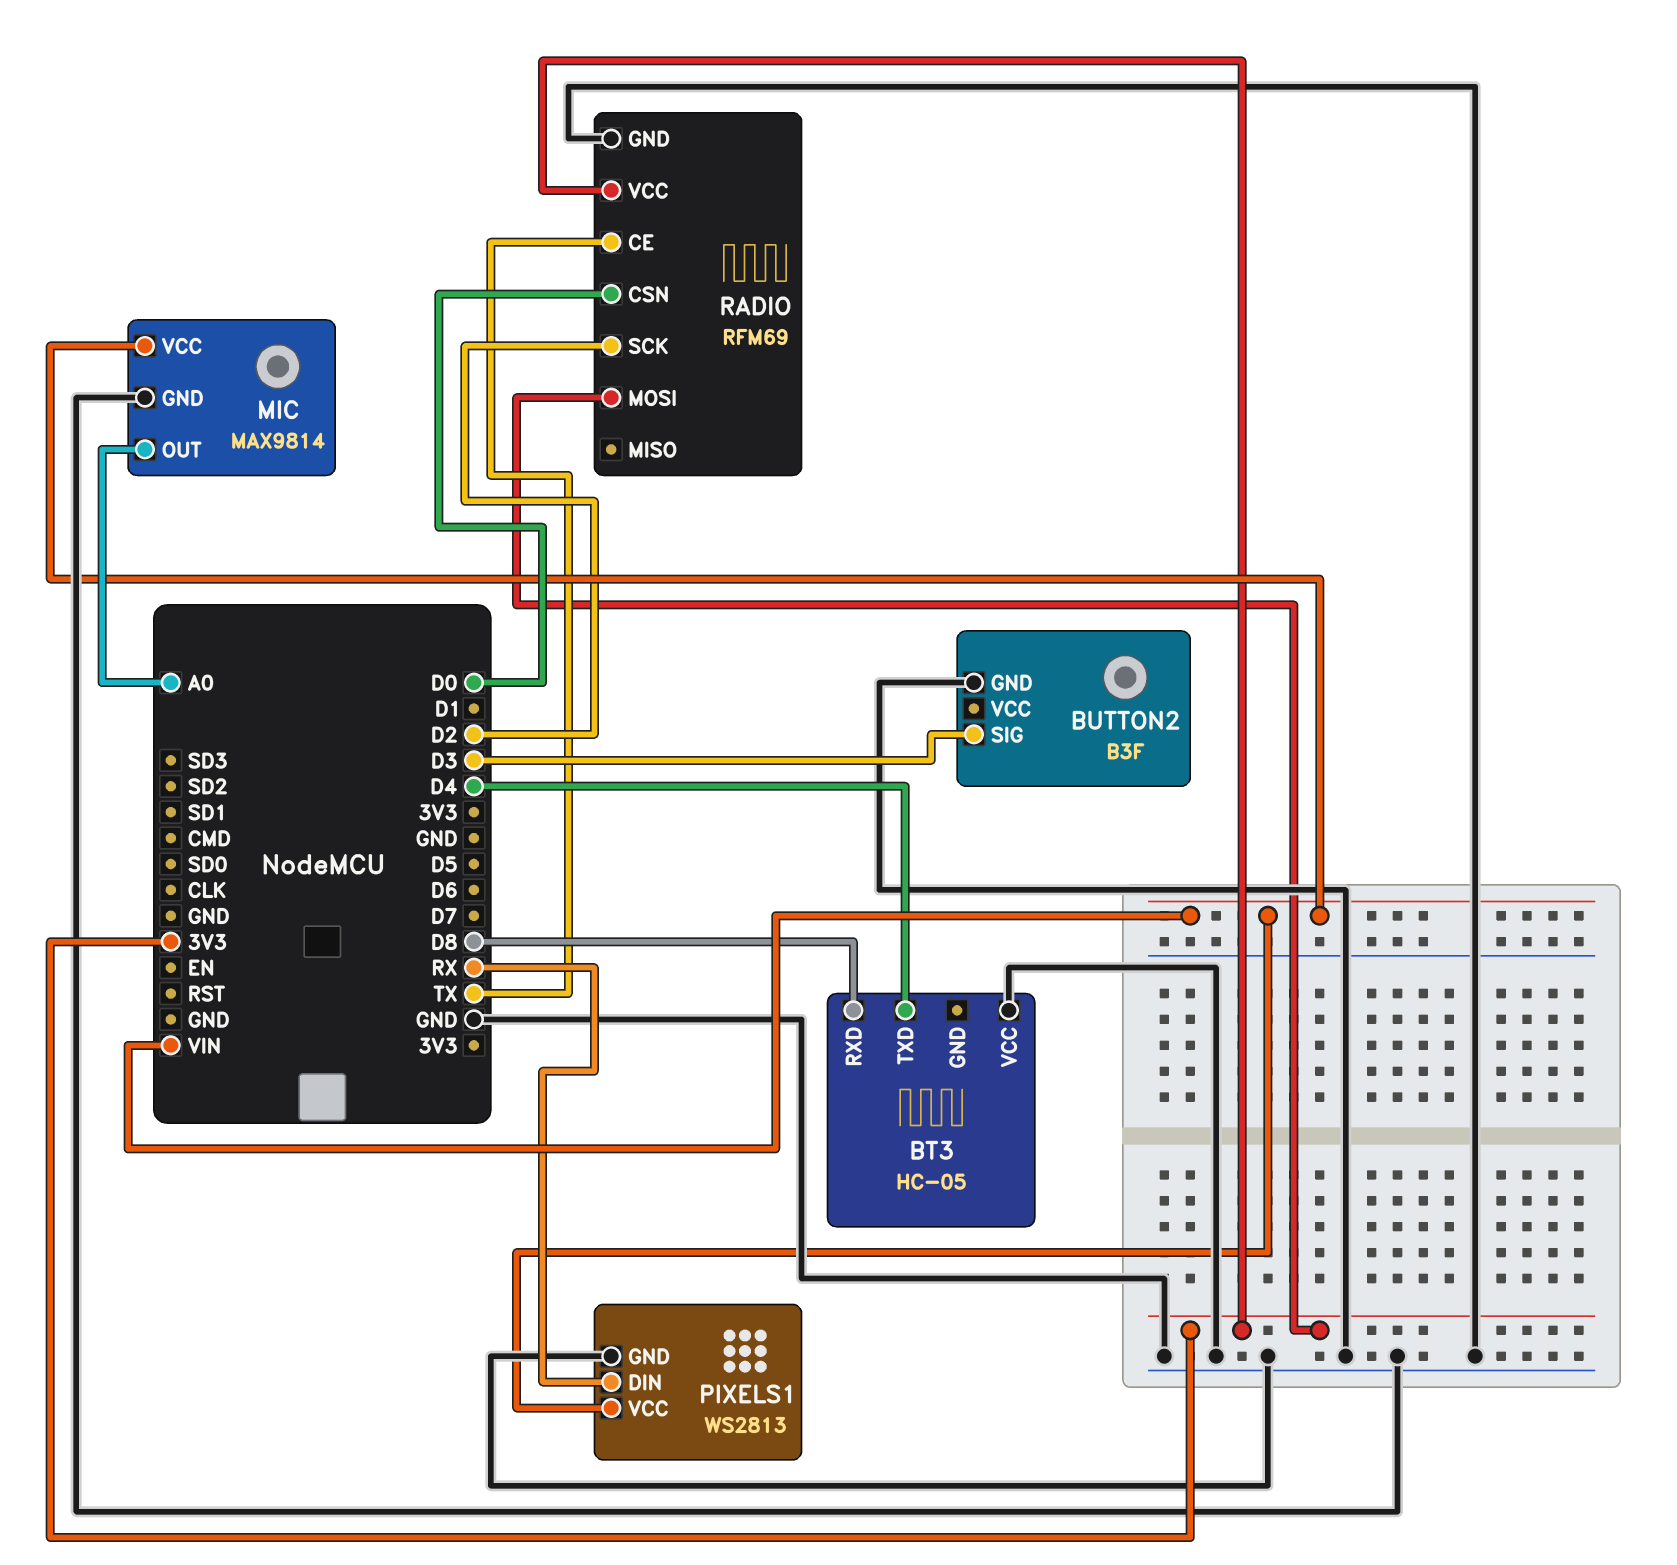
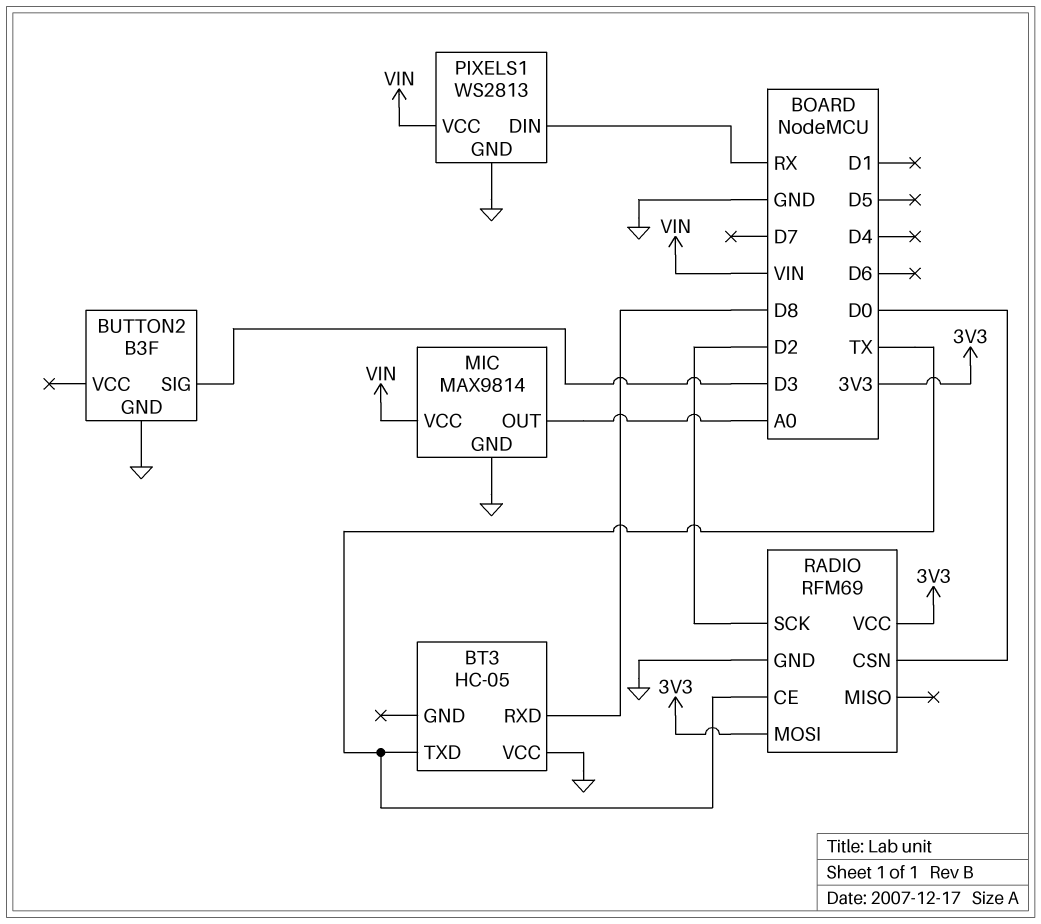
BT3 pin TXD: D4 -> TX

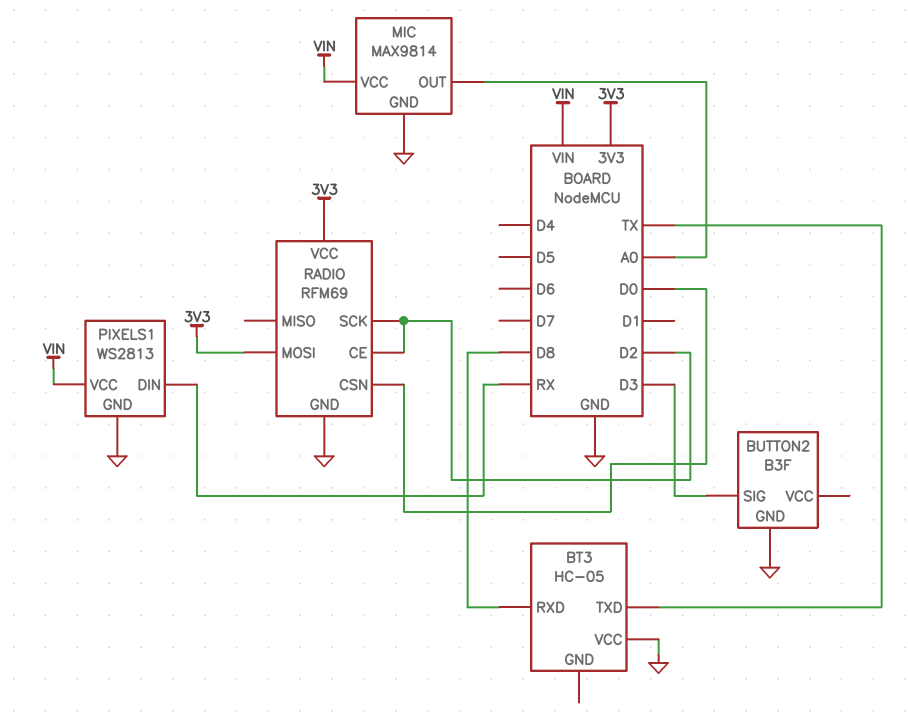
RADIO pin CE: TX -> D2

